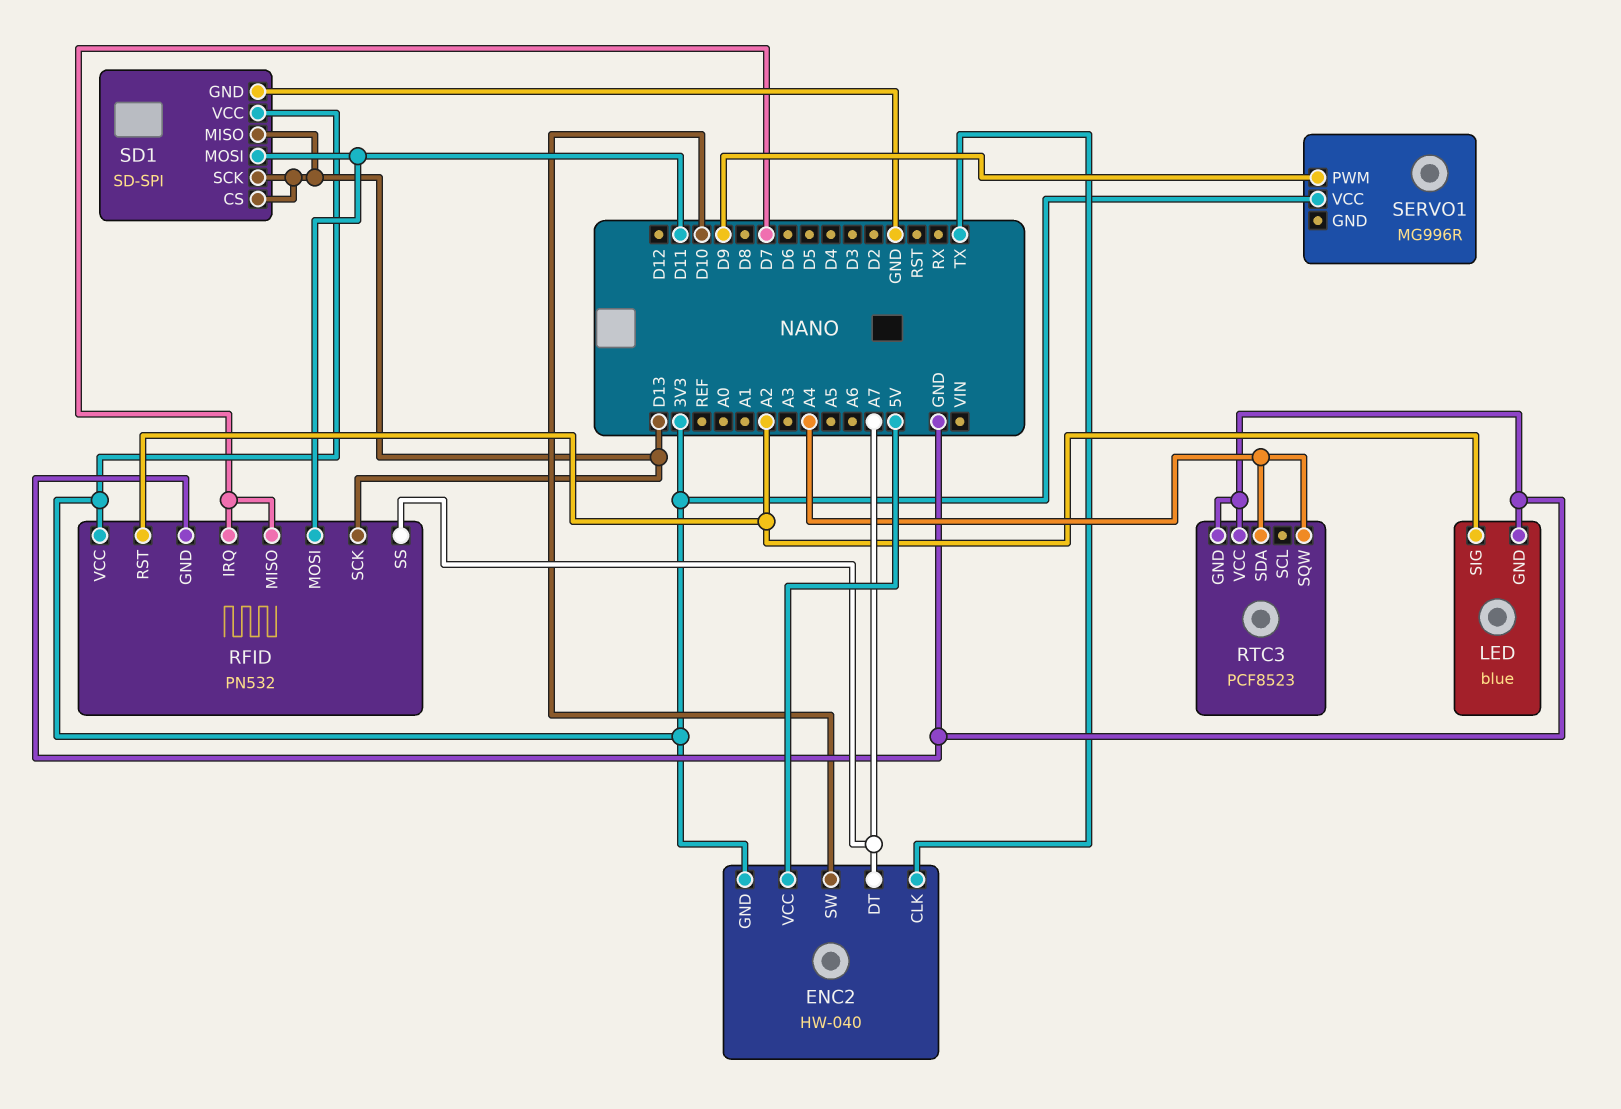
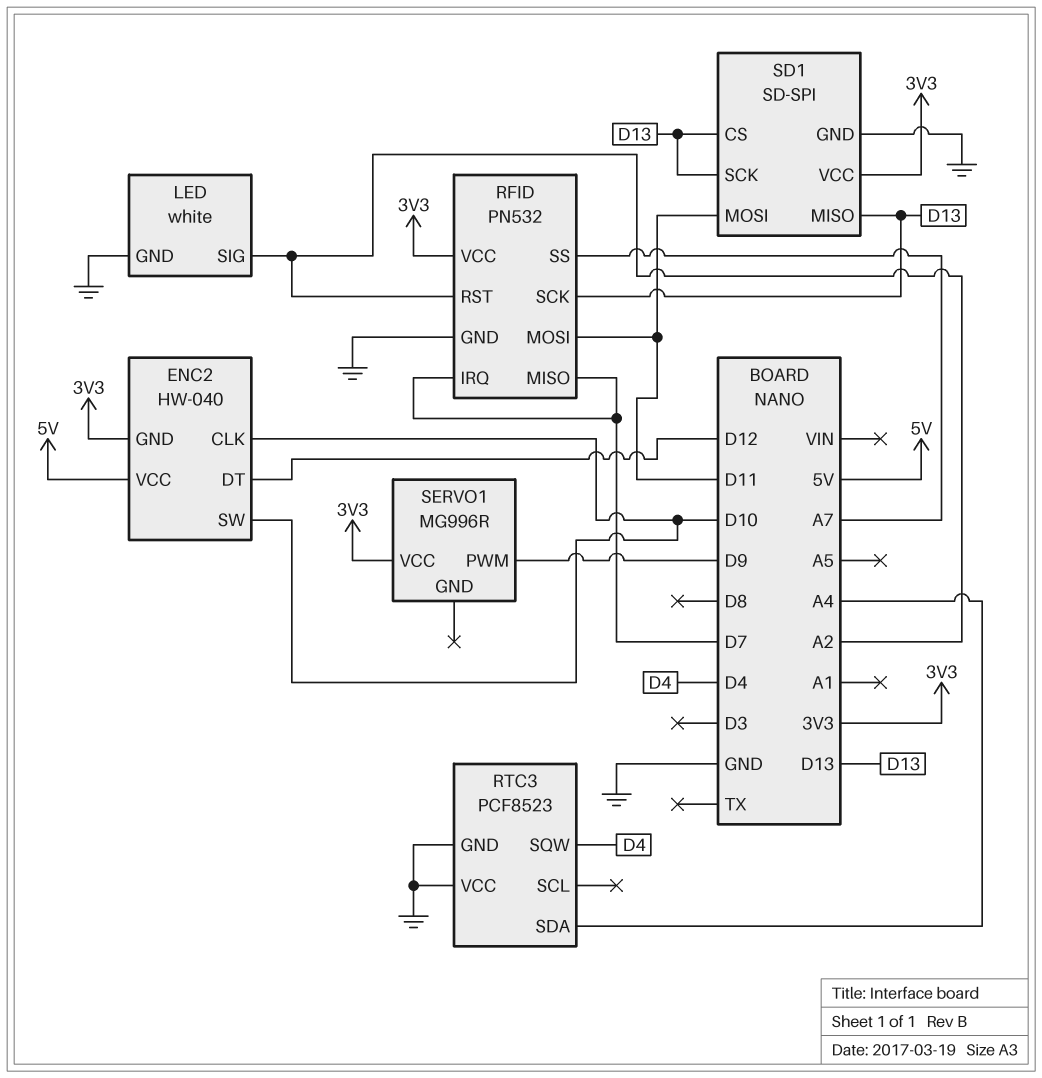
ENC2 pin CLK: TX -> D10
ENC2 pin DT: A7 -> D12
LED: blue -> white
RTC3 pin SQW: A4 -> D4

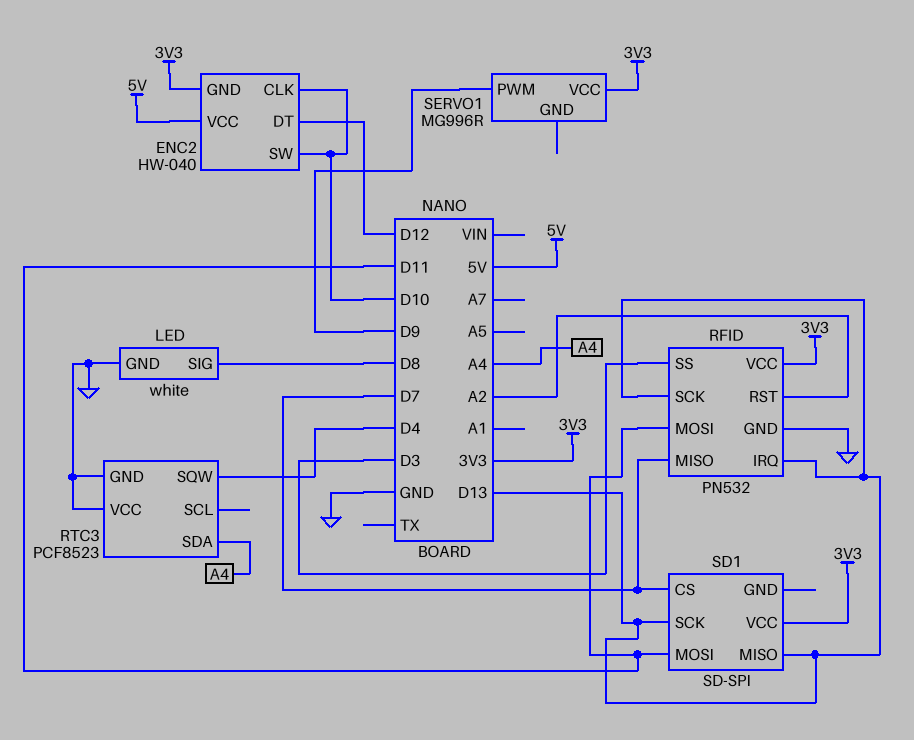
LED pin SIG: A2 -> D8
RFID pin IRQ: D7 -> D13
RFID pin SS: A7 -> D3
SD1 pin CS: D13 -> D7
SD1 pin GND: GND -> none

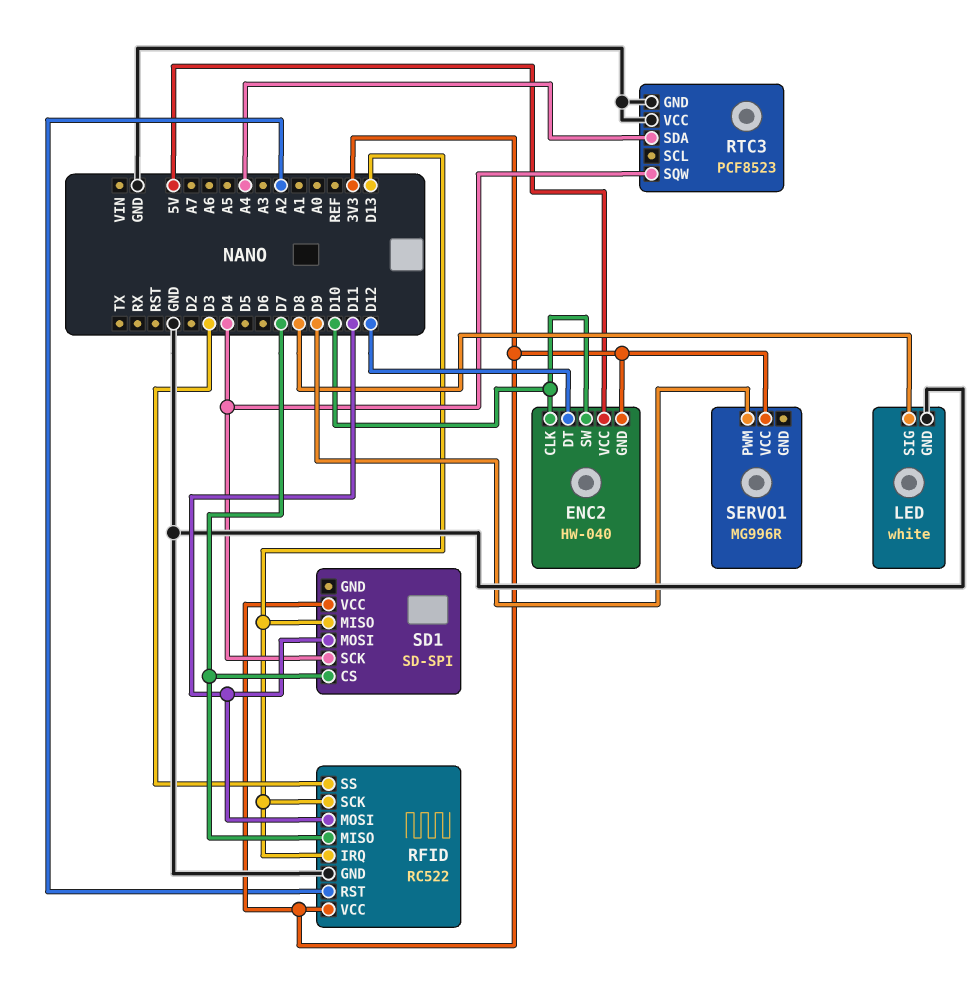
RFID: PN532 -> RC522
SD1 pin SCK: D13 -> D4

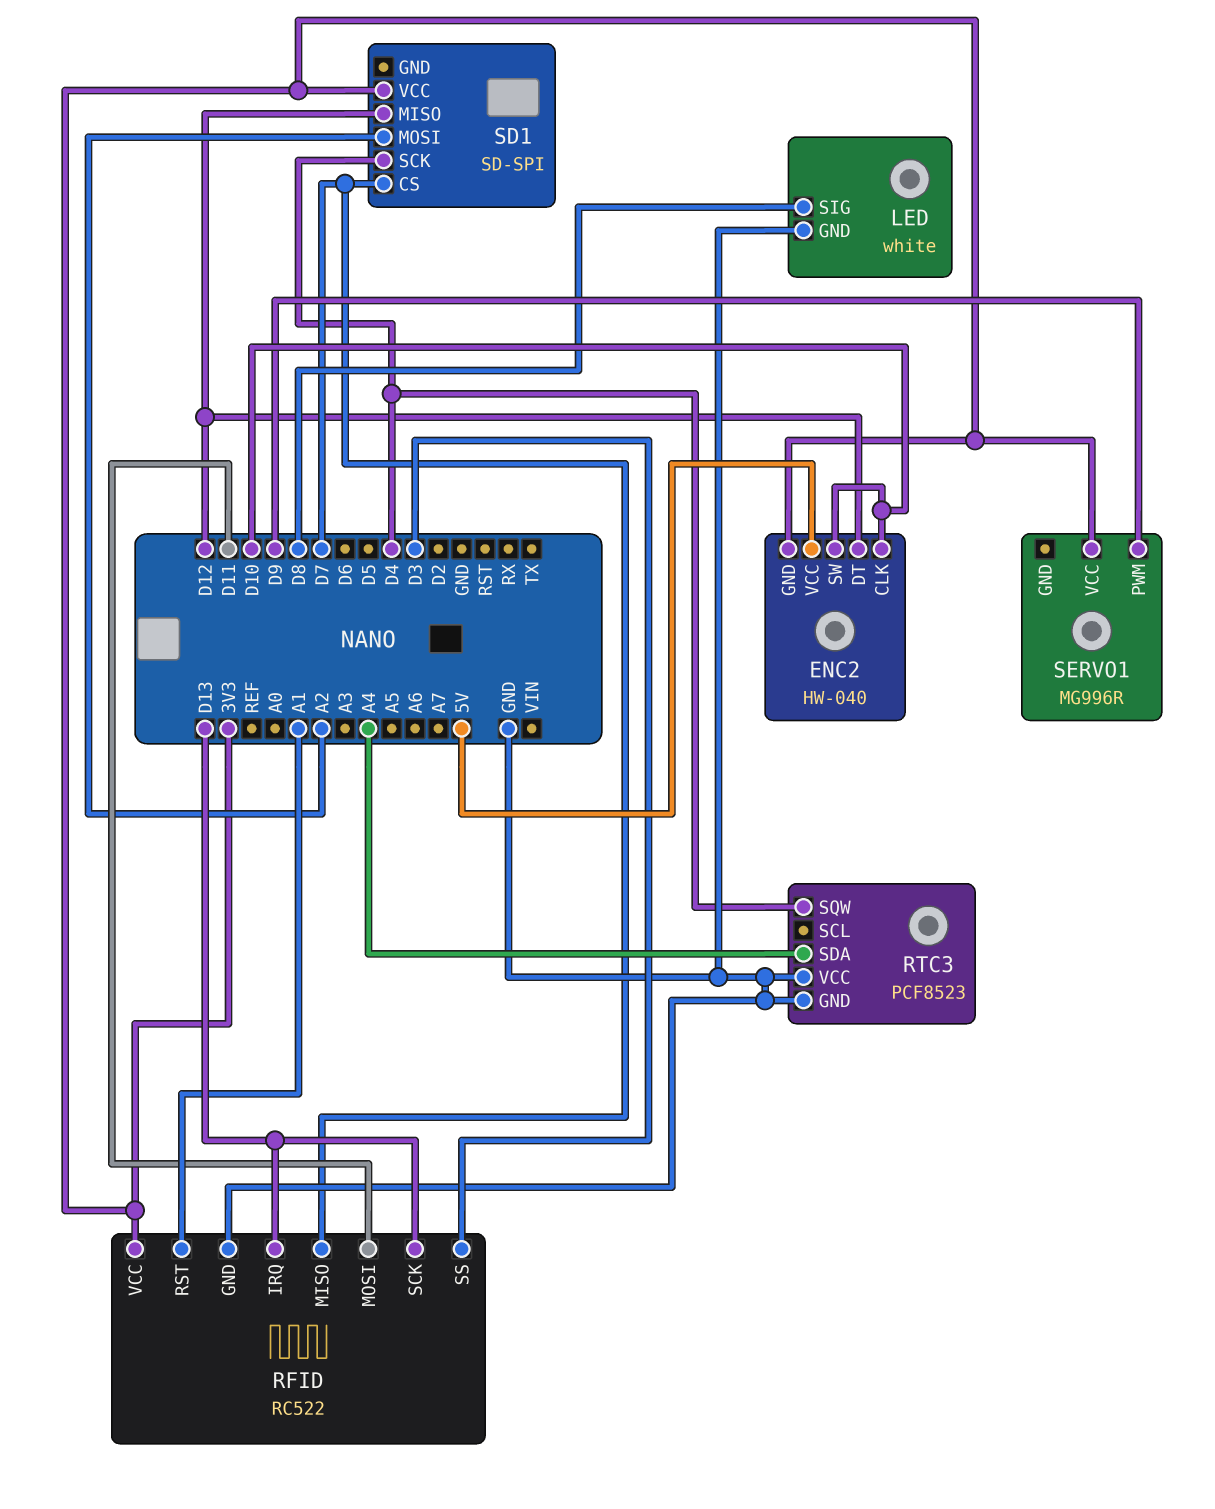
RFID pin RST: A2 -> A1
SD1 pin MISO: D13 -> D12
SD1 pin MOSI: D11 -> A2

